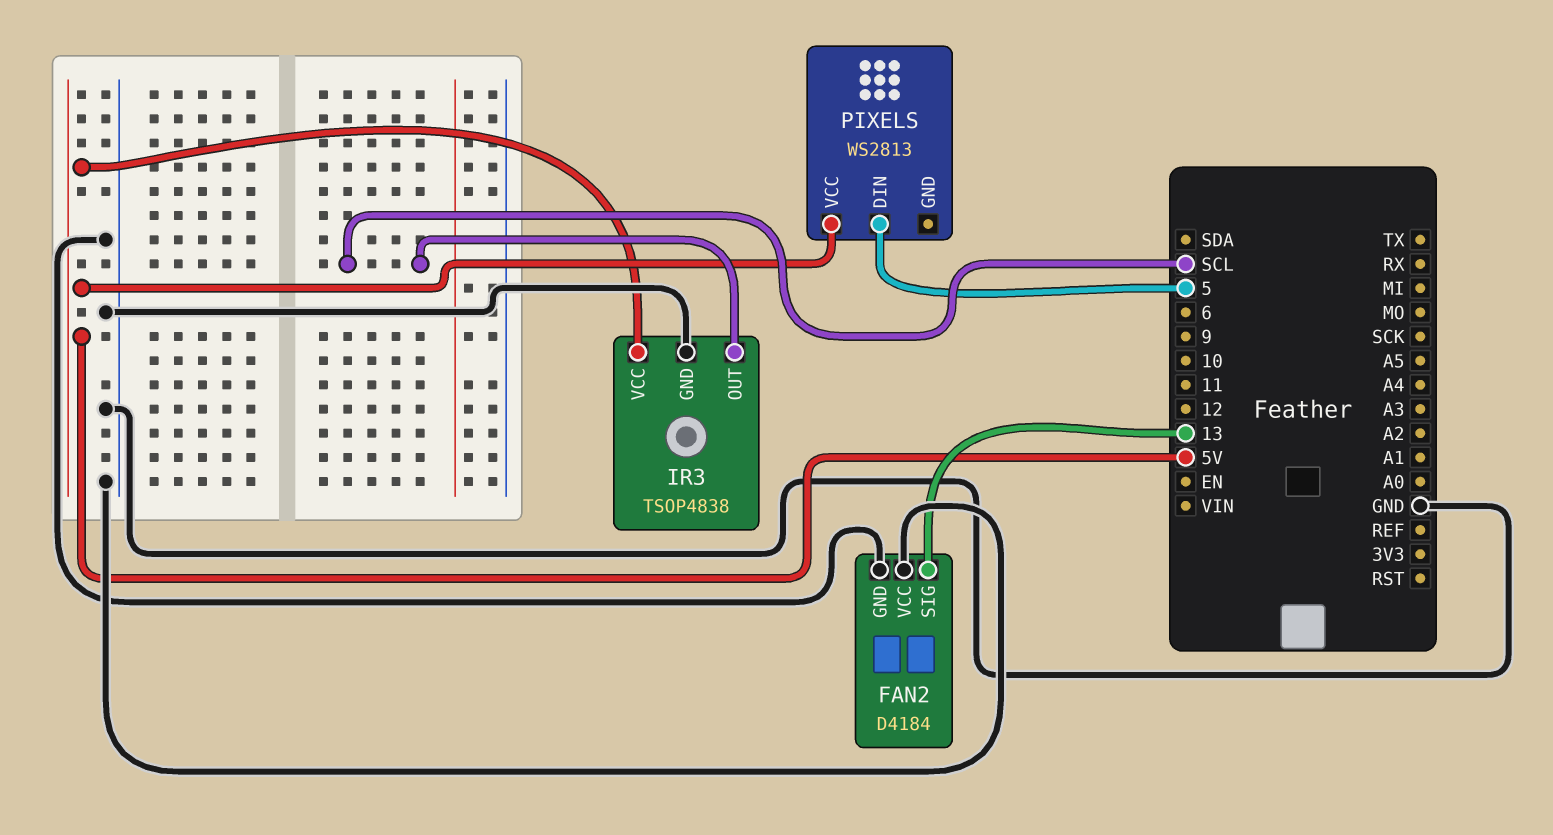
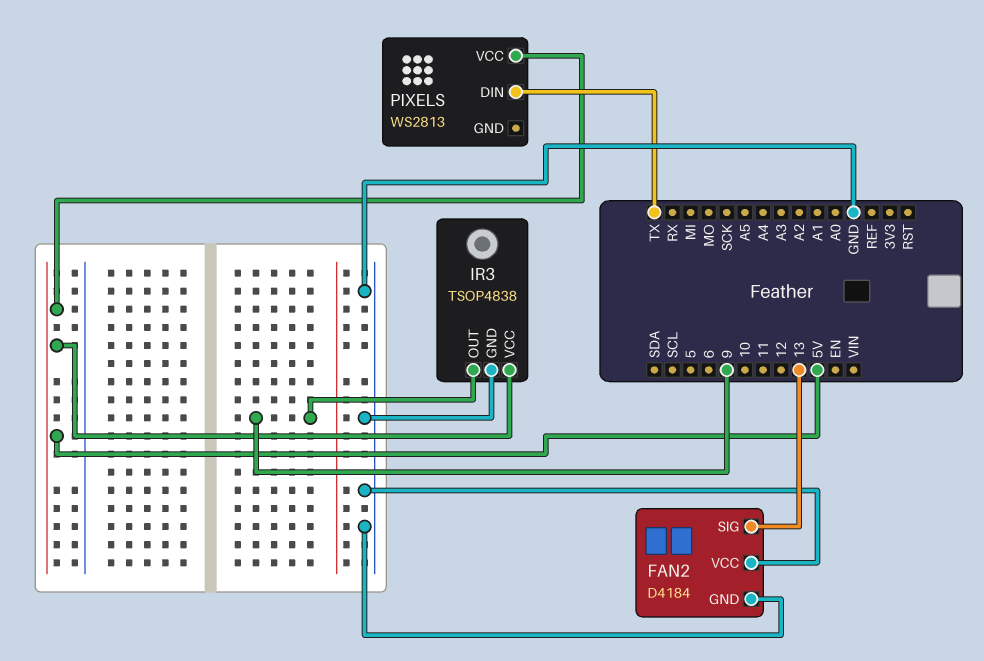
IR3 pin OUT: SCL -> 9
PIXELS pin DIN: 5 -> TX

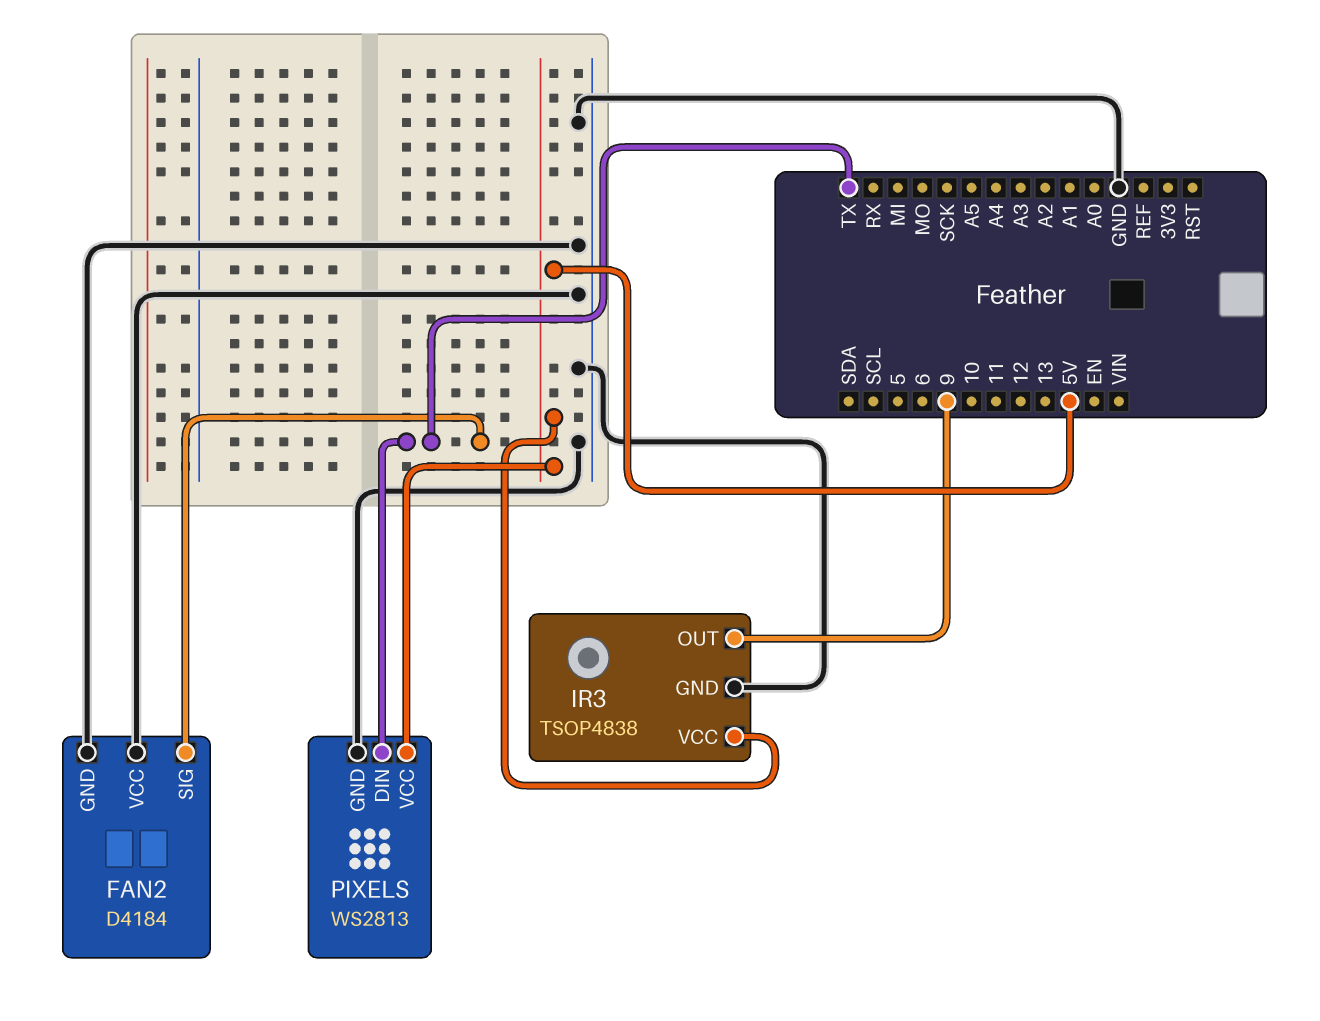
FAN2 pin SIG: 13 -> TX
PIXELS pin GND: none -> GND

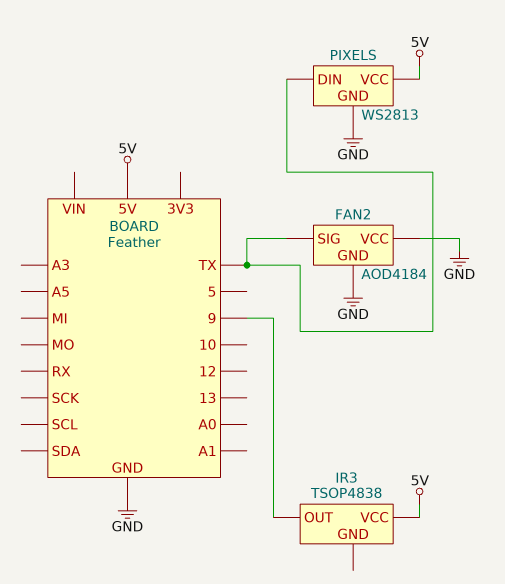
FAN2: D4184 -> AOD4184
IR3 pin GND: GND -> none

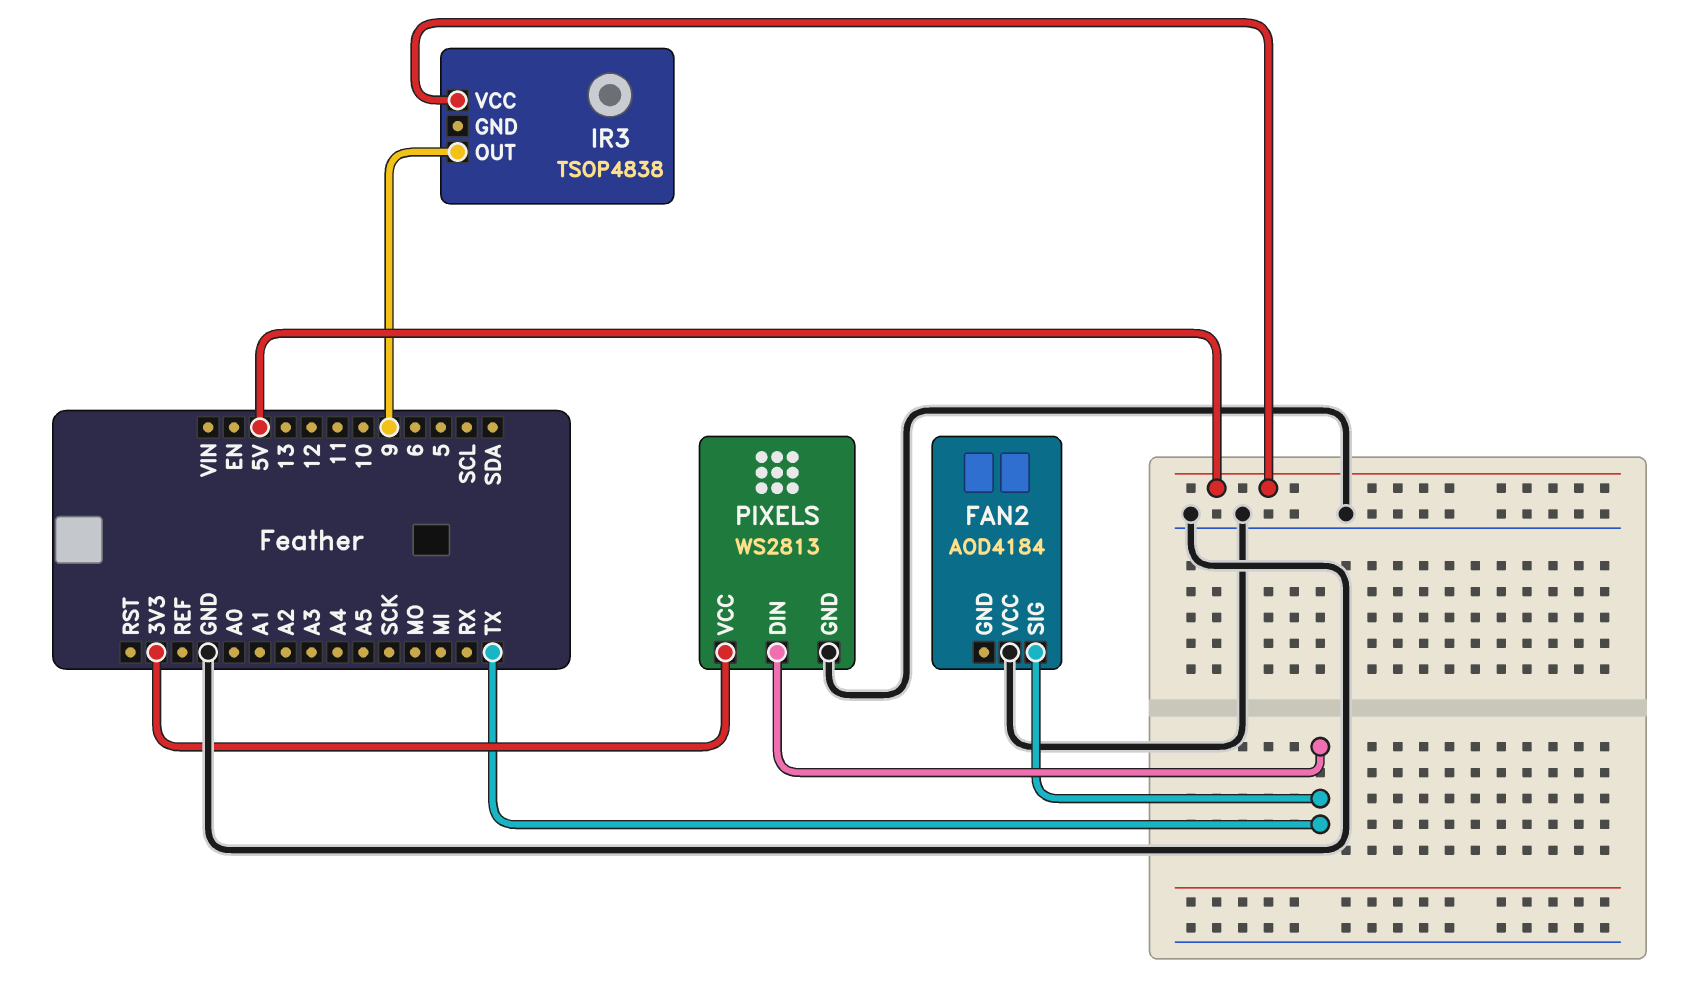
FAN2 pin GND: GND -> none
PIXELS pin VCC: 5V -> 3V3

